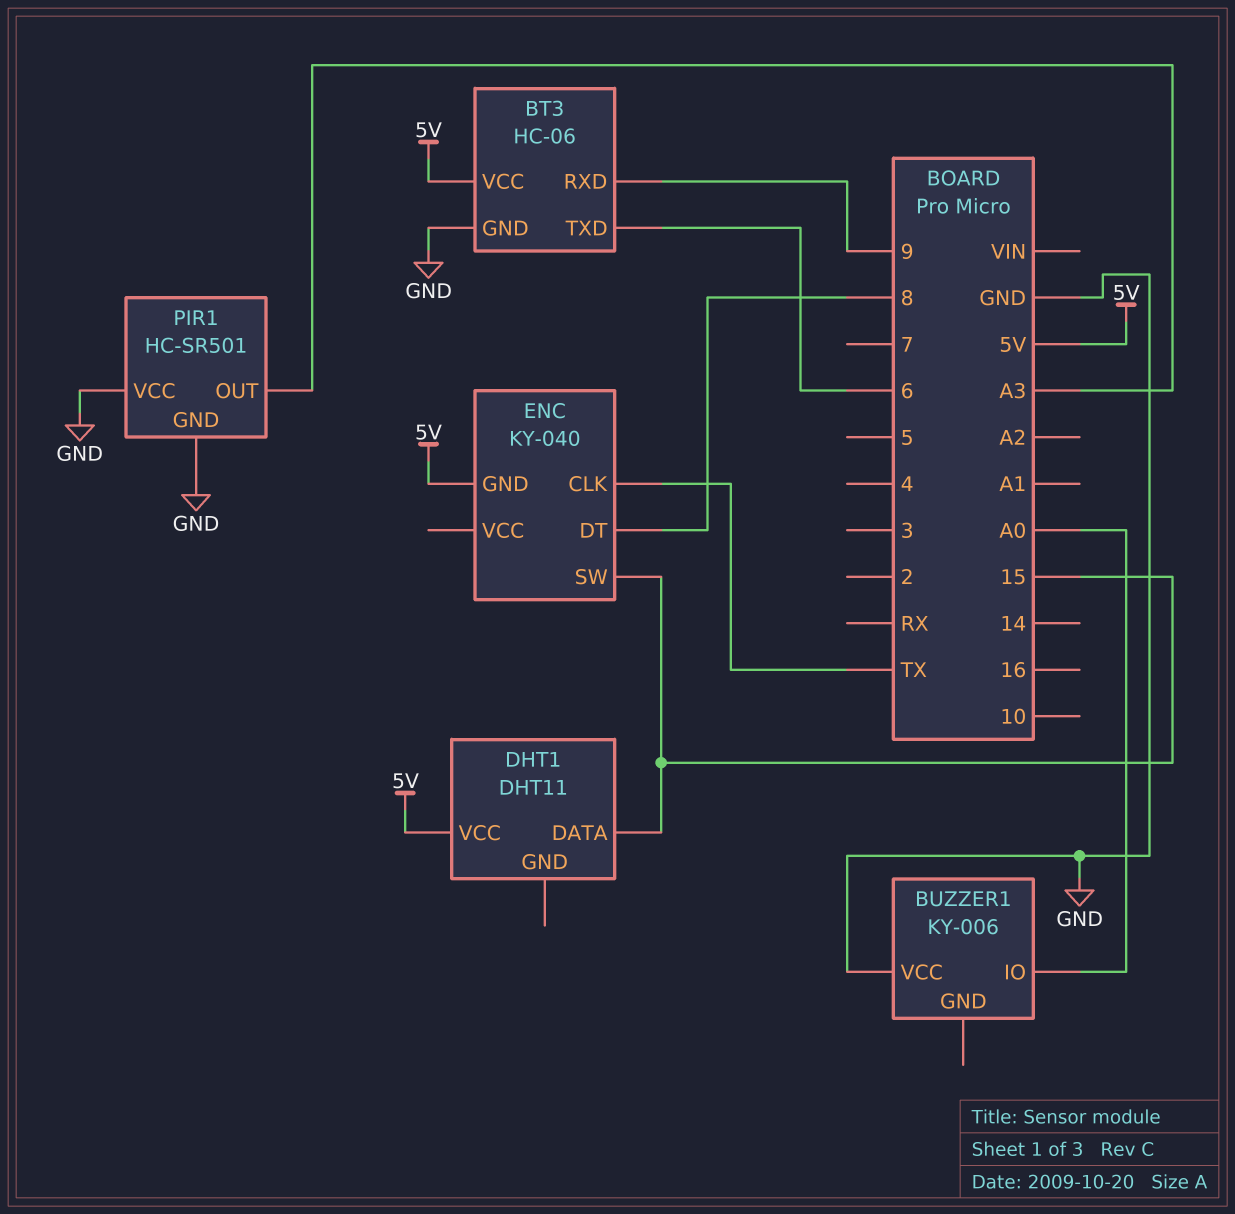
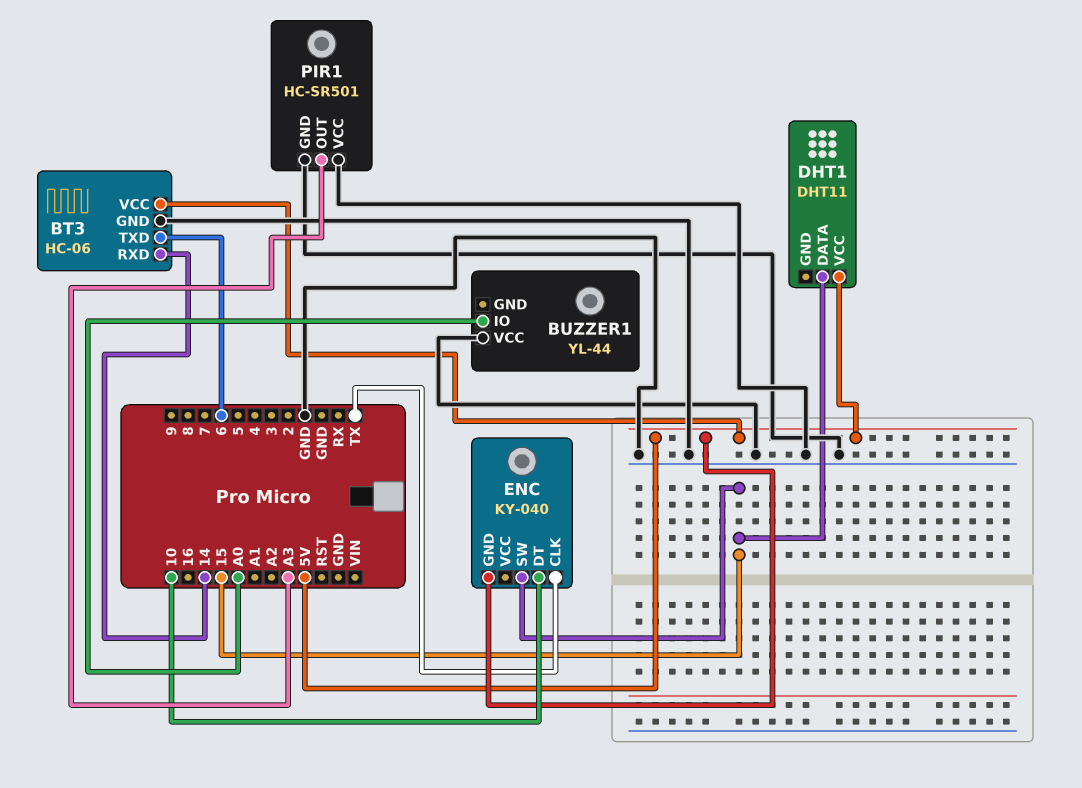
BT3 pin RXD: 9 -> 14
BUZZER1: KY-006 -> YL-44
ENC pin DT: 8 -> 10

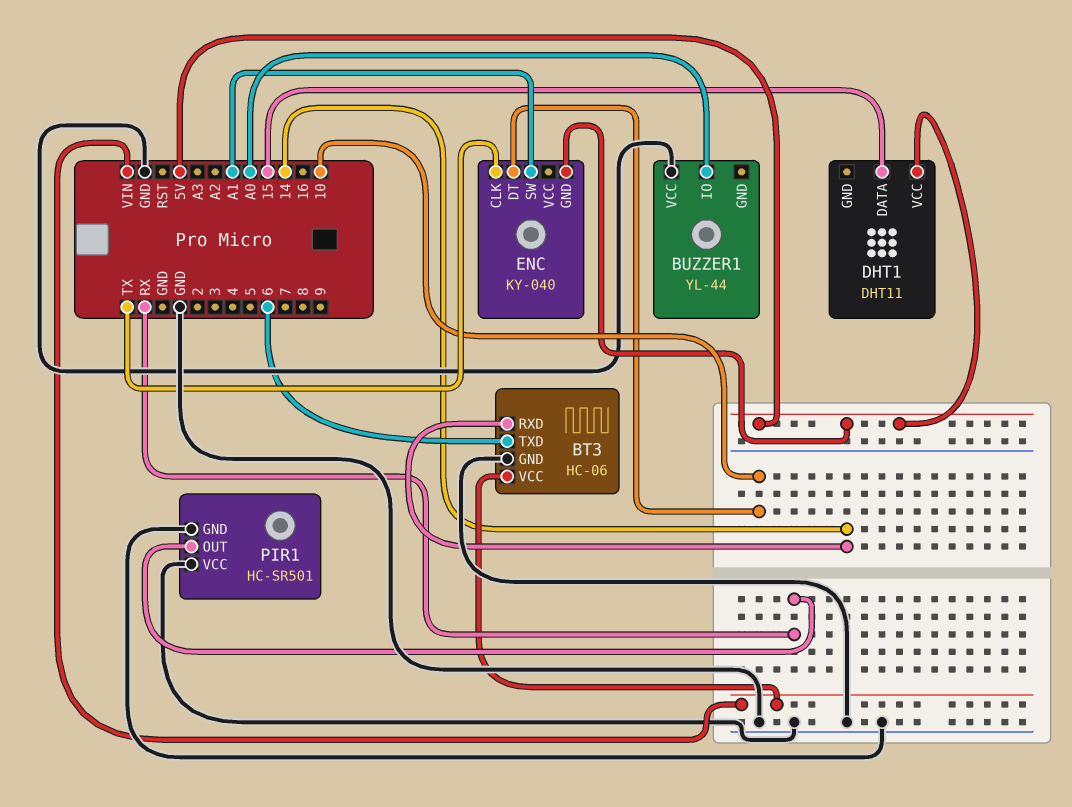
BT3 pin VCC: 5V -> VIN
ENC pin SW: 15 -> A1
PIR1 pin OUT: A3 -> RX

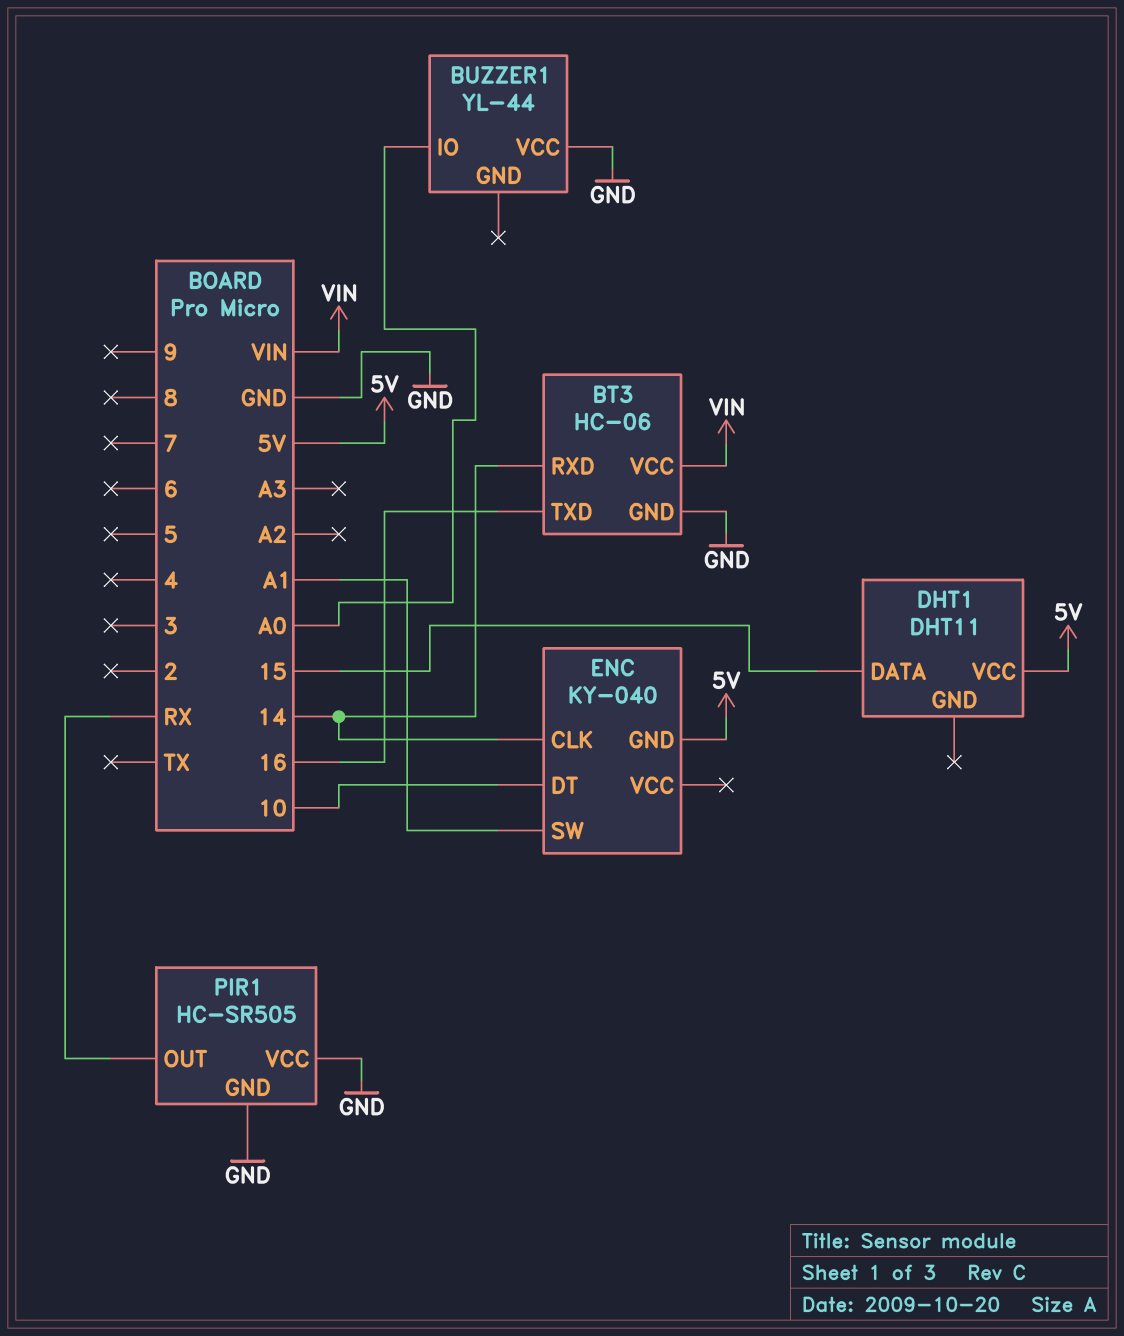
BT3 pin TXD: 6 -> 16
ENC pin CLK: TX -> 14
PIR1: HC-SR501 -> HC-SR505

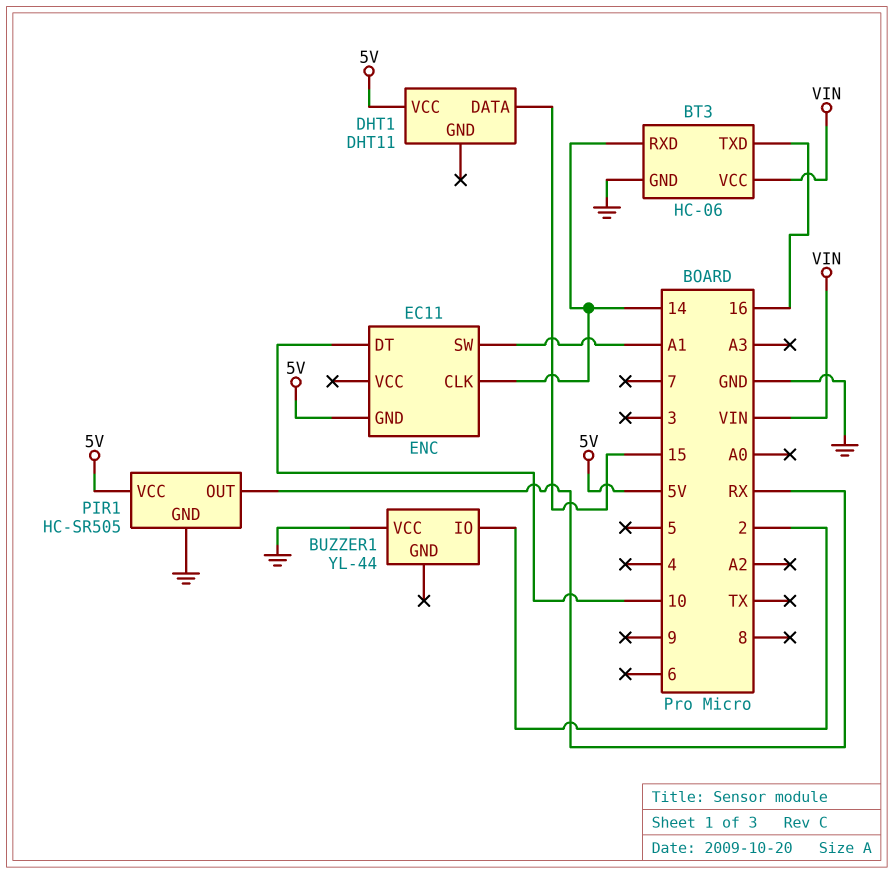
BUZZER1 pin IO: A0 -> 2
ENC: KY-040 -> EC11
PIR1 pin VCC: GND -> 5V

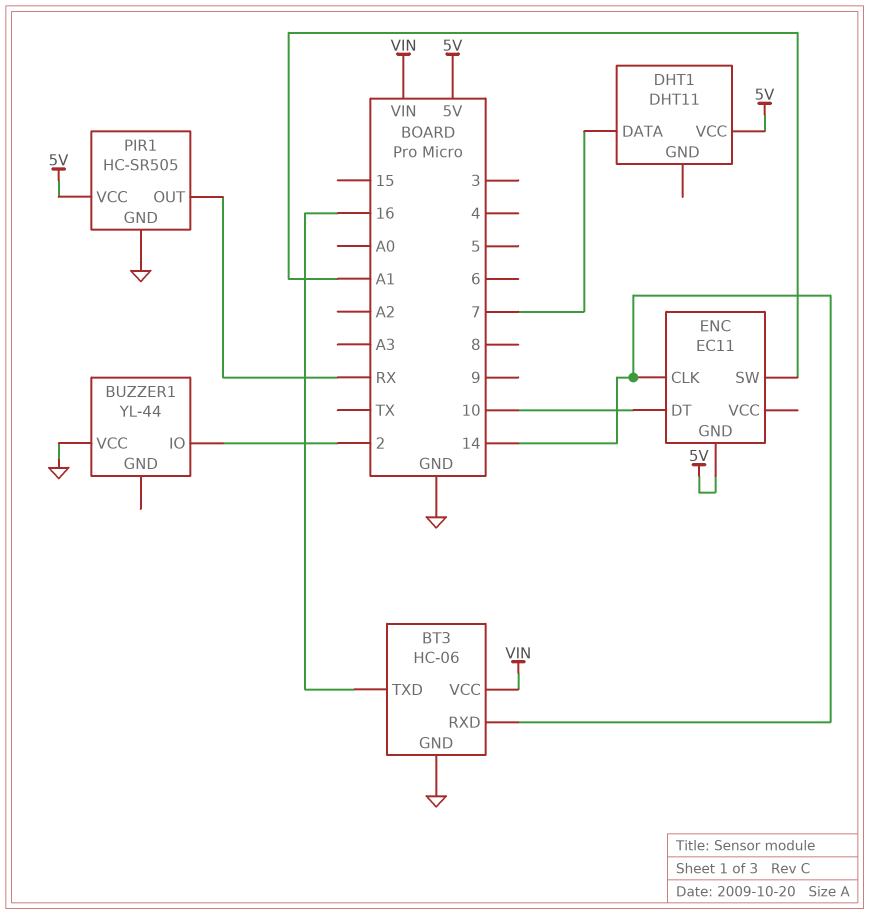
DHT1 pin DATA: 15 -> 7

